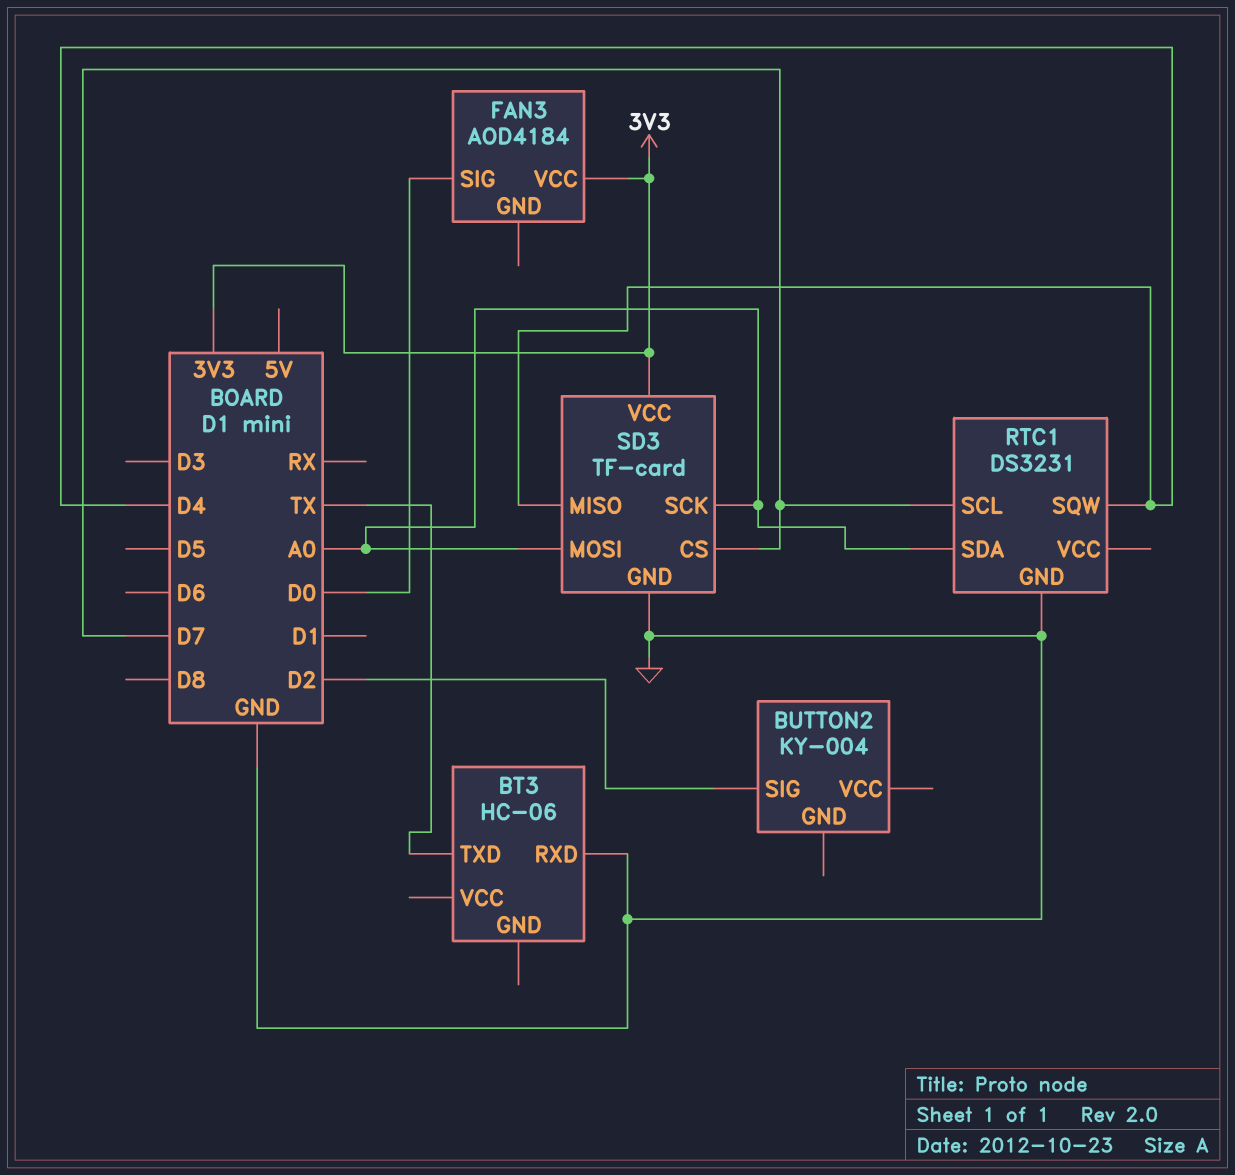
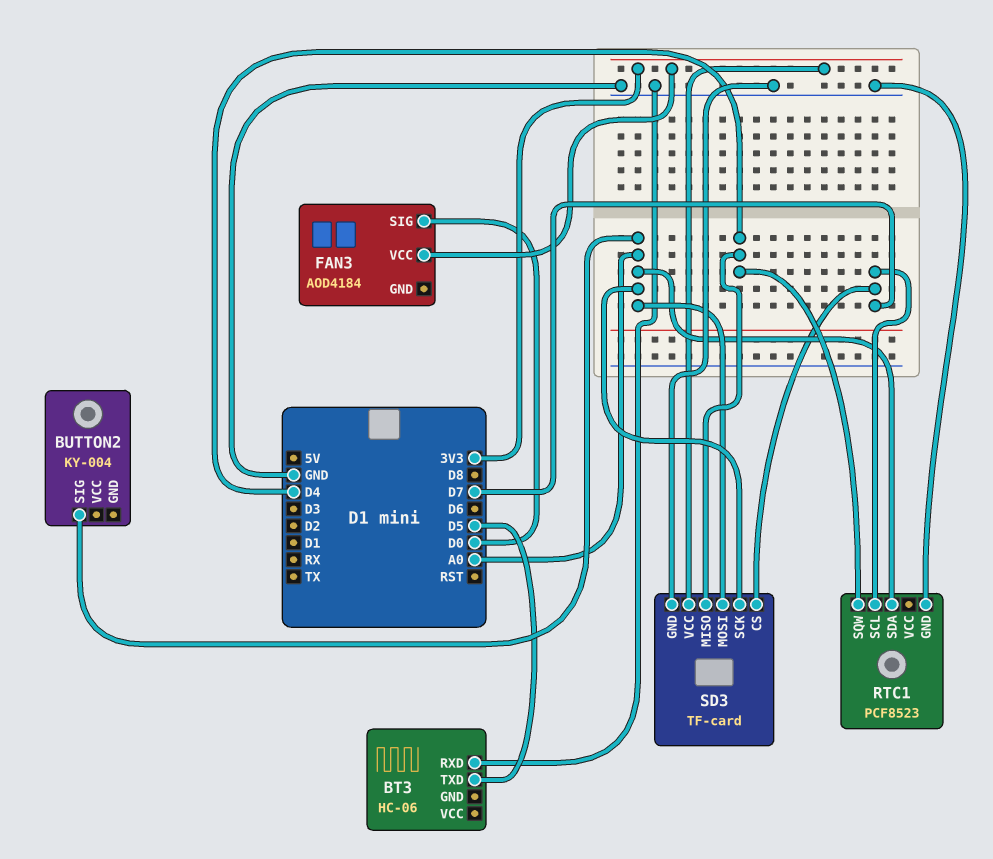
BT3 pin TXD: TX -> D5
BUTTON2 pin SIG: D2 -> A0
RTC1: DS3231 -> PCF8523

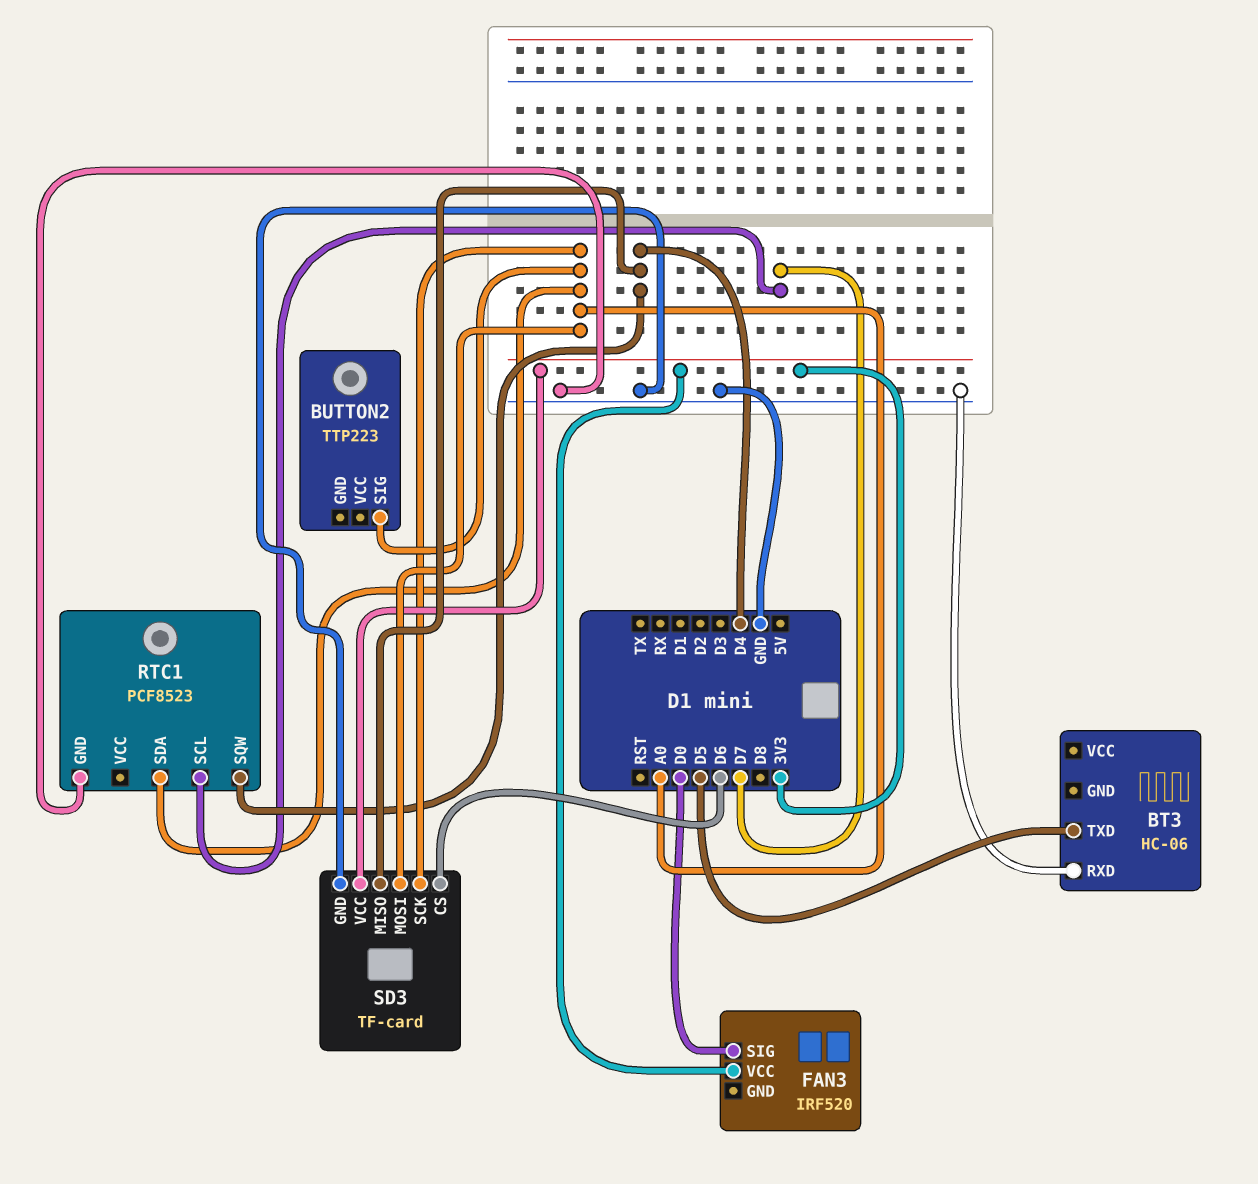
BUTTON2: KY-004 -> TTP223
FAN3: AOD4184 -> IRF520
SD3 pin CS: D7 -> D6

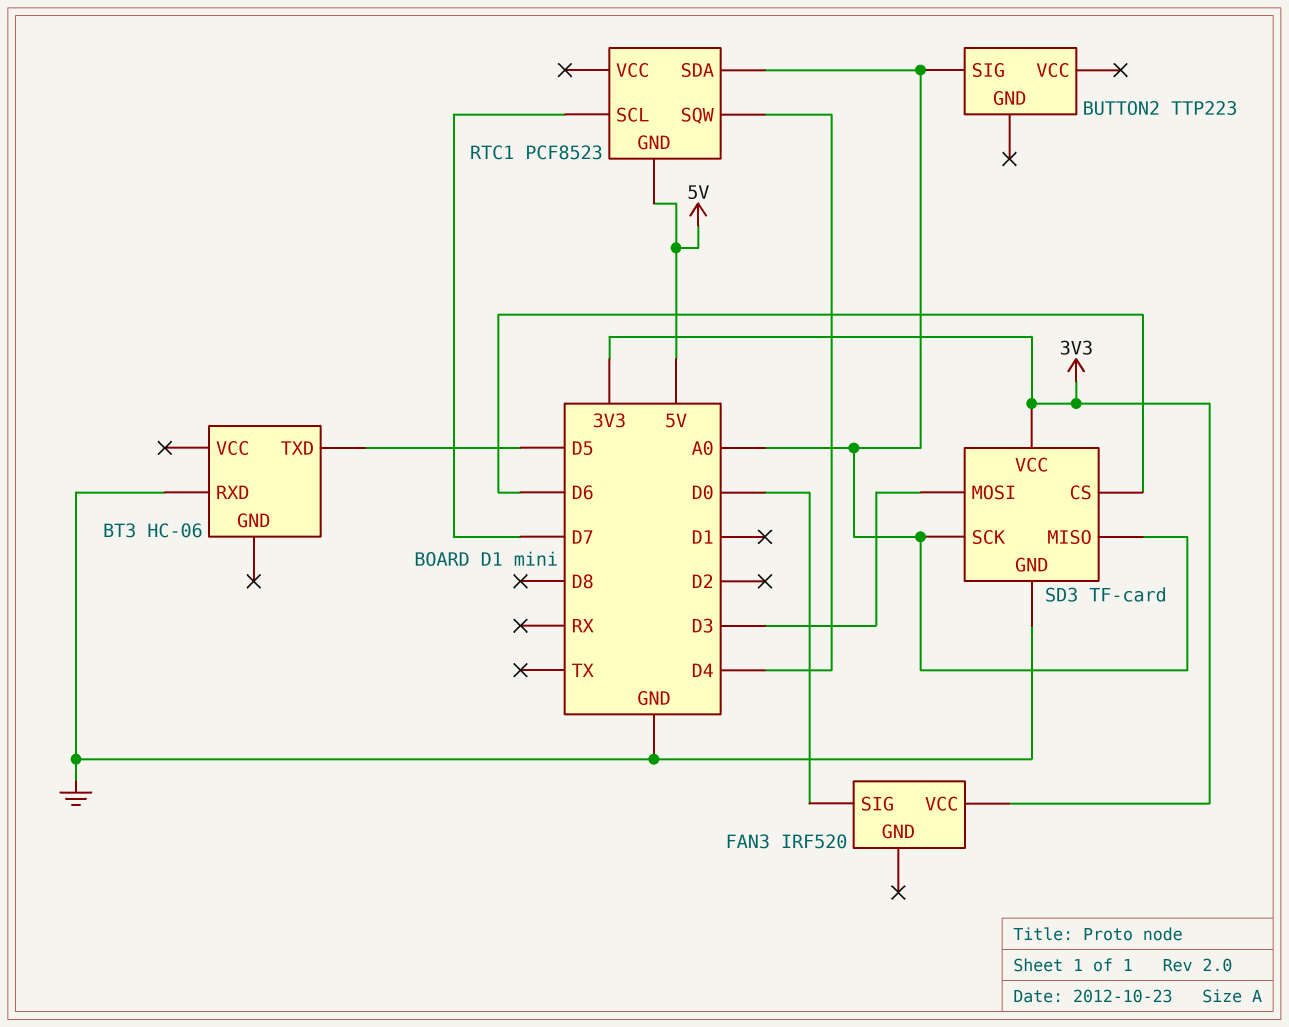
RTC1 pin GND: GND -> 5V
SD3 pin MISO: D4 -> A0
SD3 pin MOSI: A0 -> D3

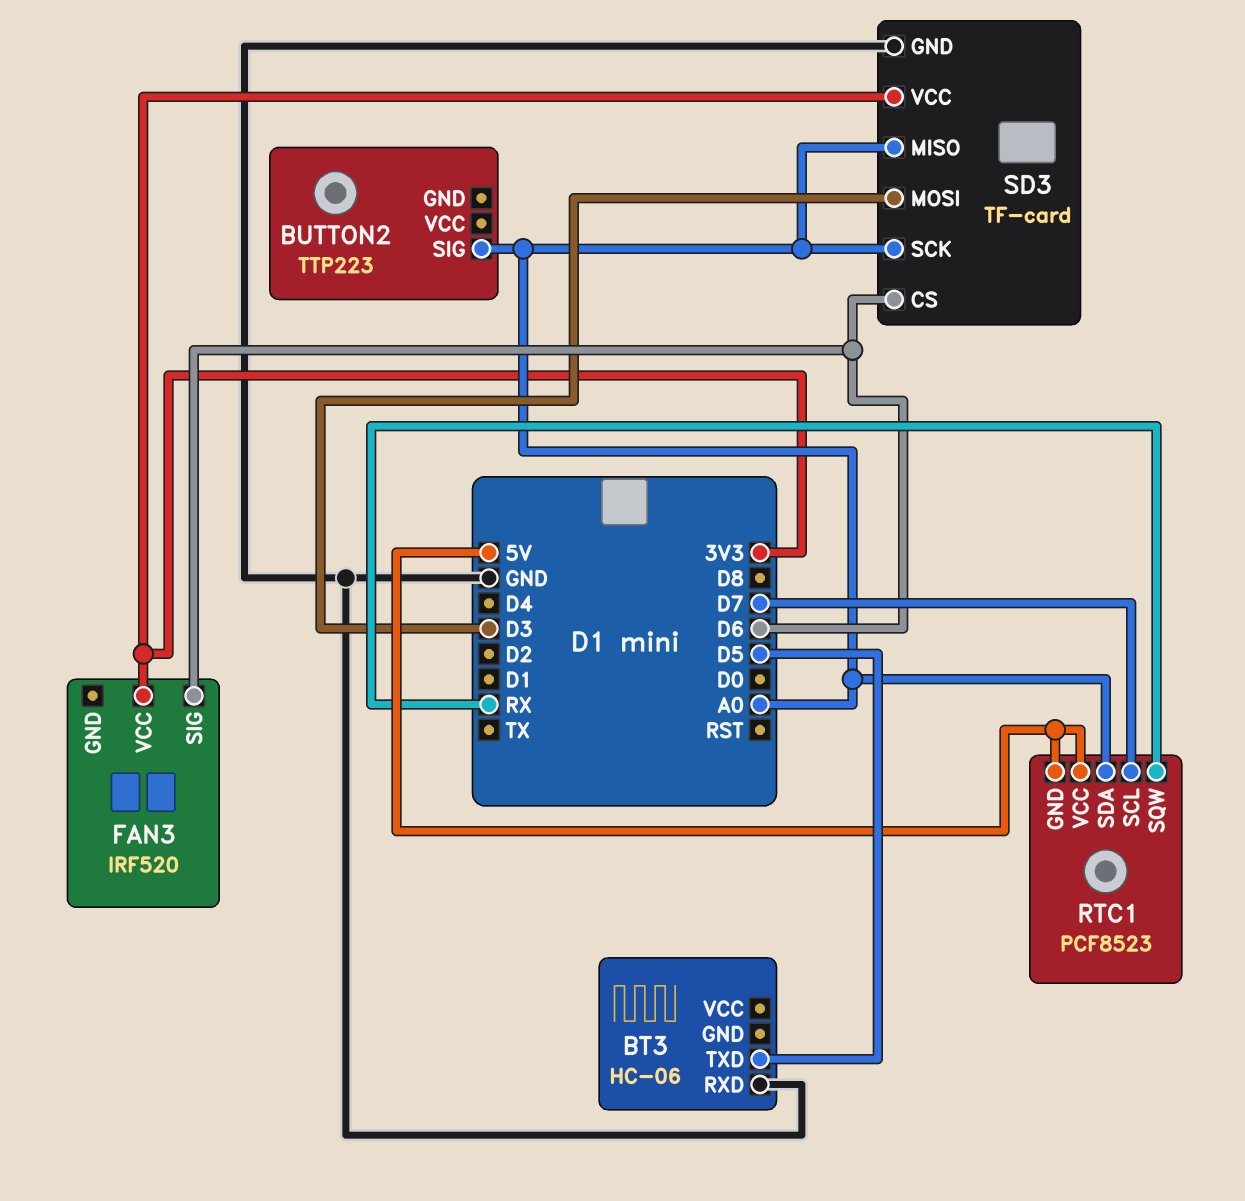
FAN3 pin SIG: D0 -> D6
RTC1 pin SQW: D4 -> RX
RTC1 pin VCC: none -> 5V

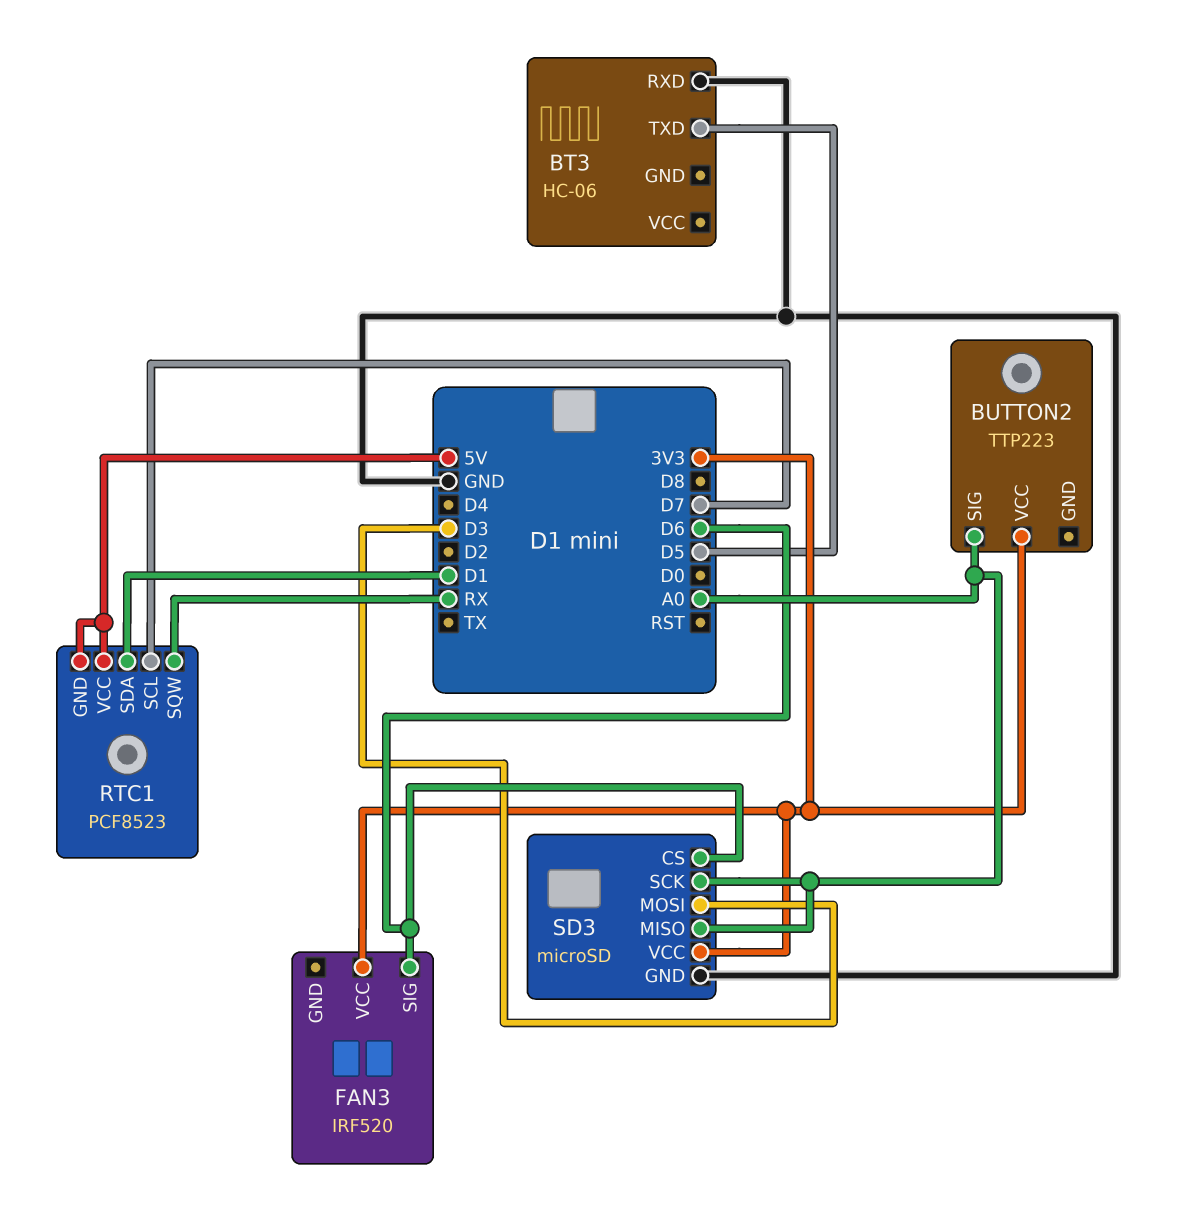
BUTTON2 pin VCC: none -> 3V3
RTC1 pin SDA: A0 -> D1
SD3: TF-card -> microSD

